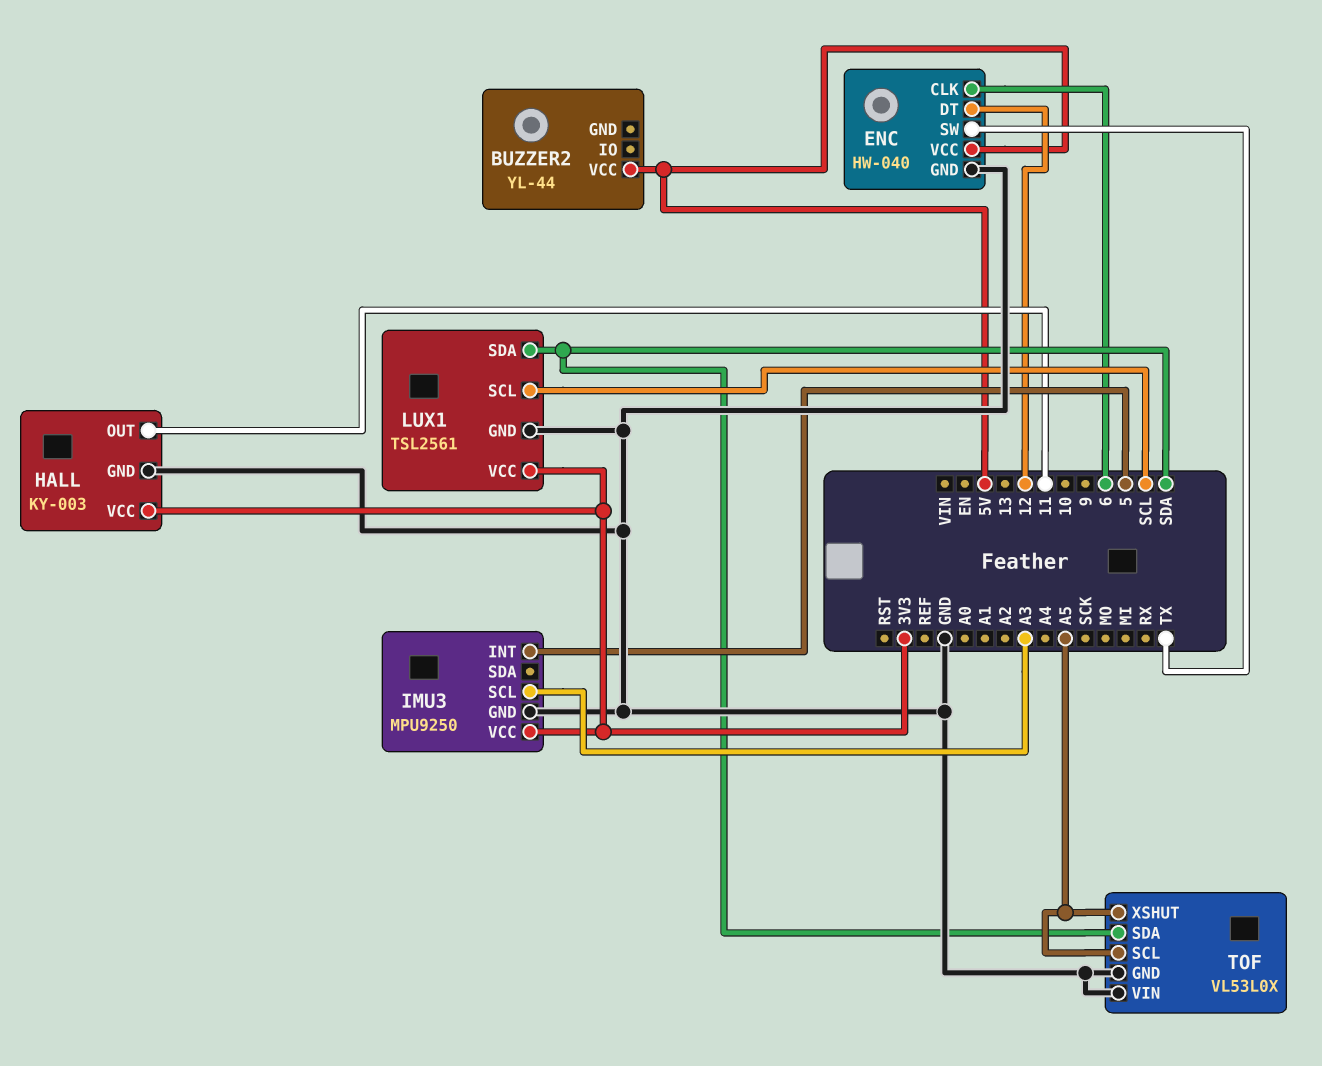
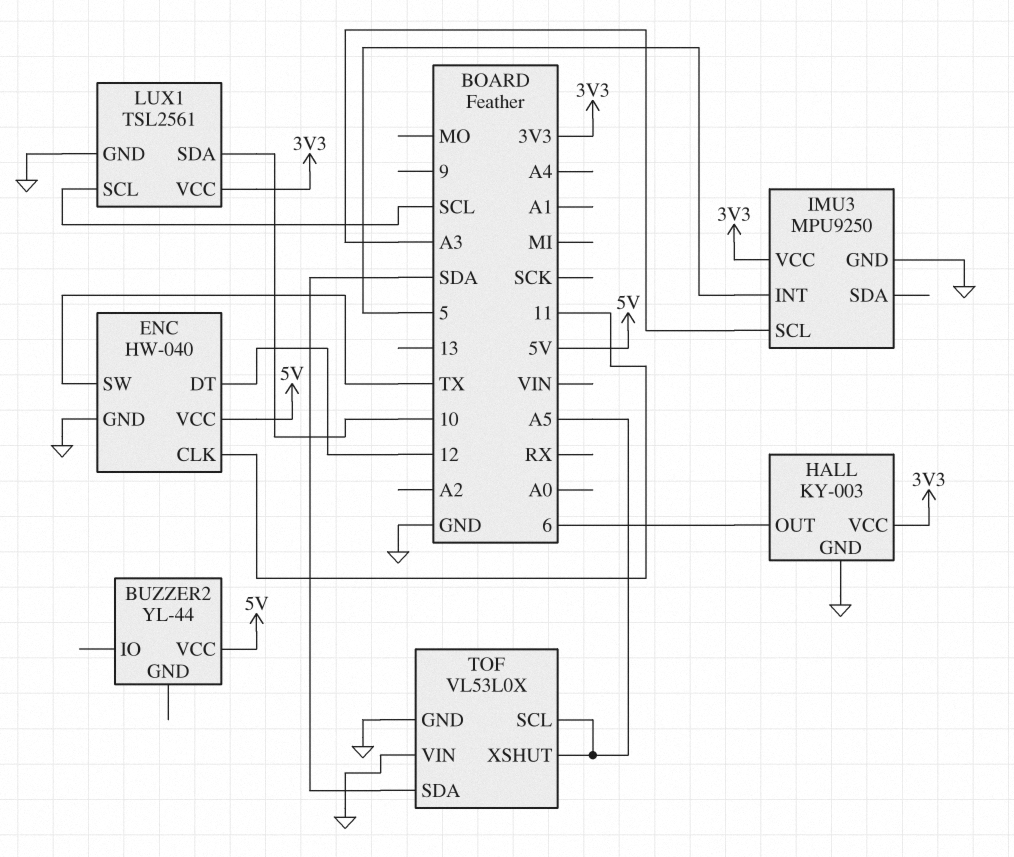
ENC pin CLK: 6 -> 11
HALL pin OUT: 11 -> 6
LUX1 pin SDA: SDA -> 10

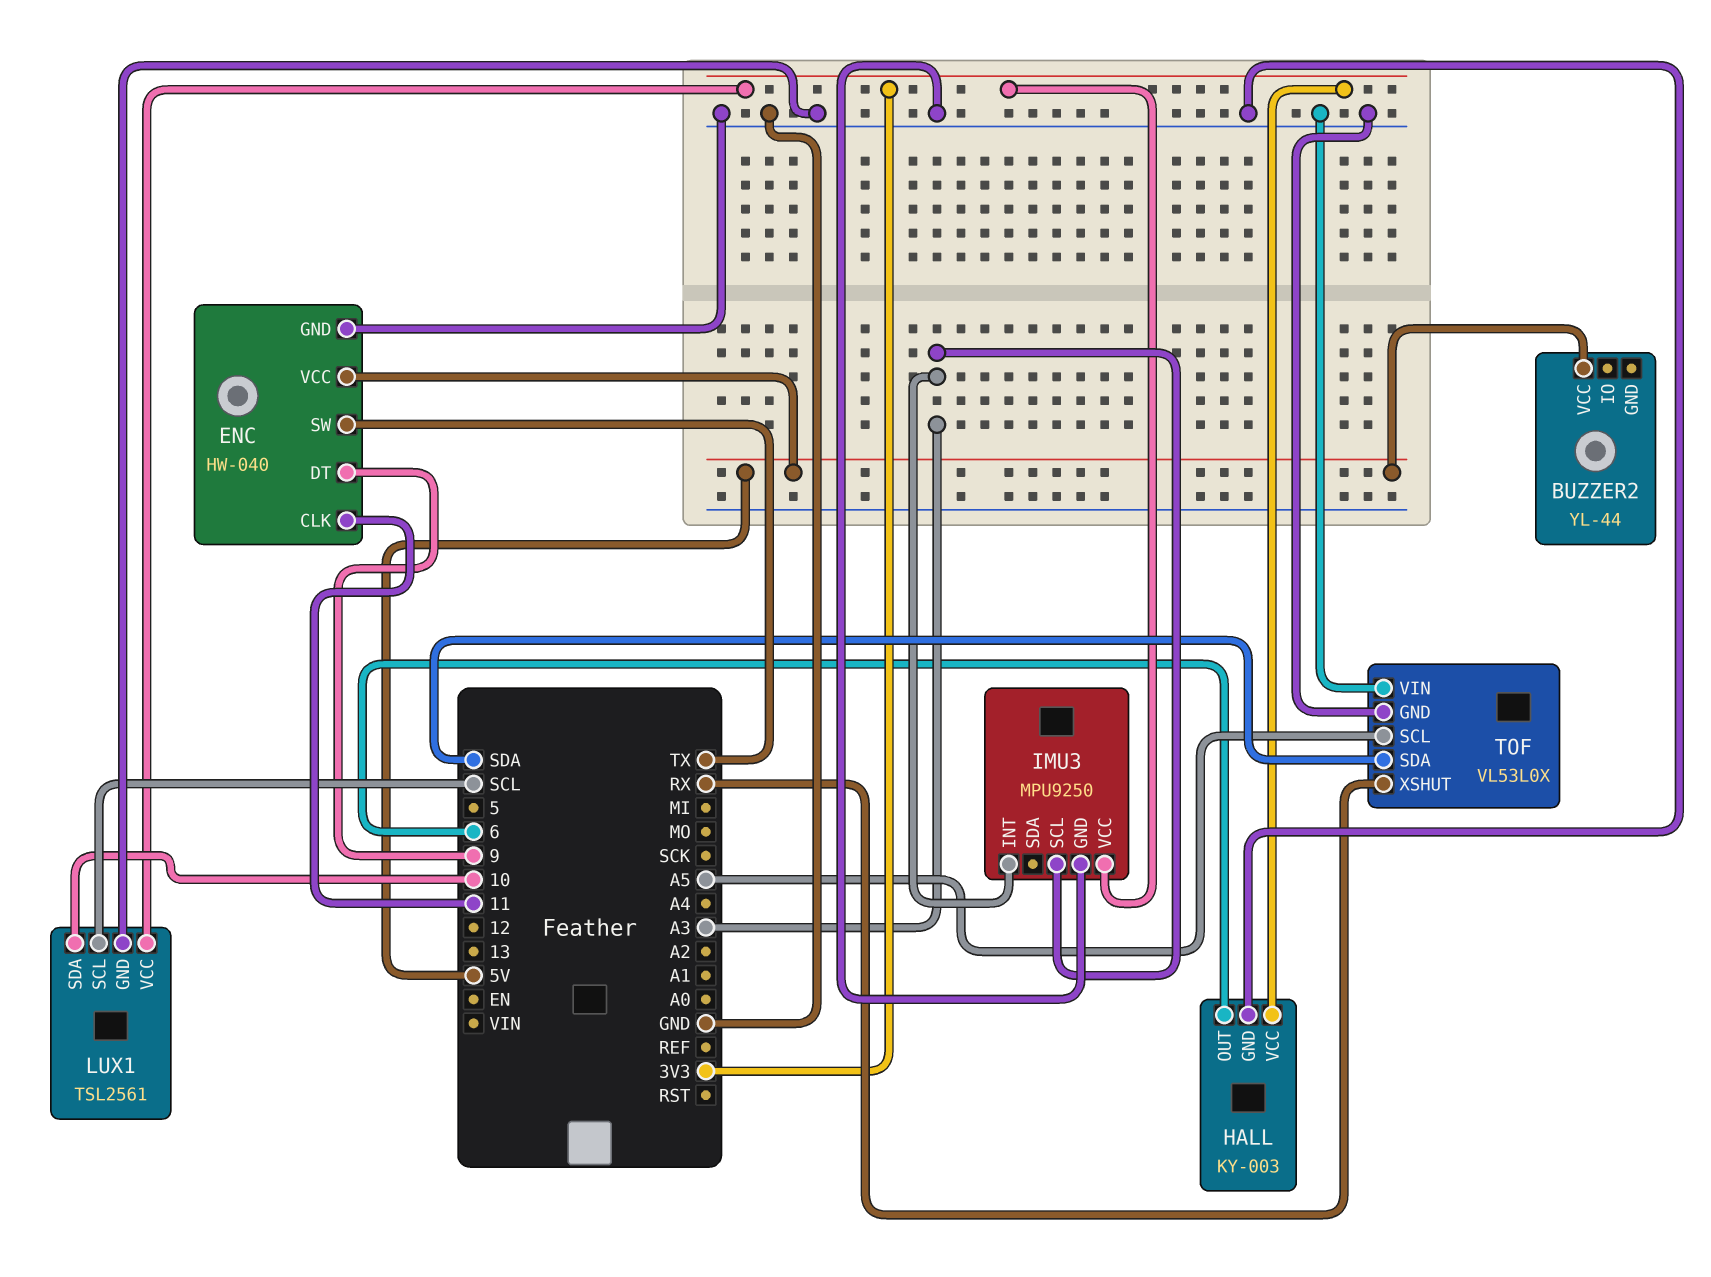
ENC pin DT: 12 -> 9
IMU3 pin INT: 5 -> A3
TOF pin XSHUT: A5 -> RX

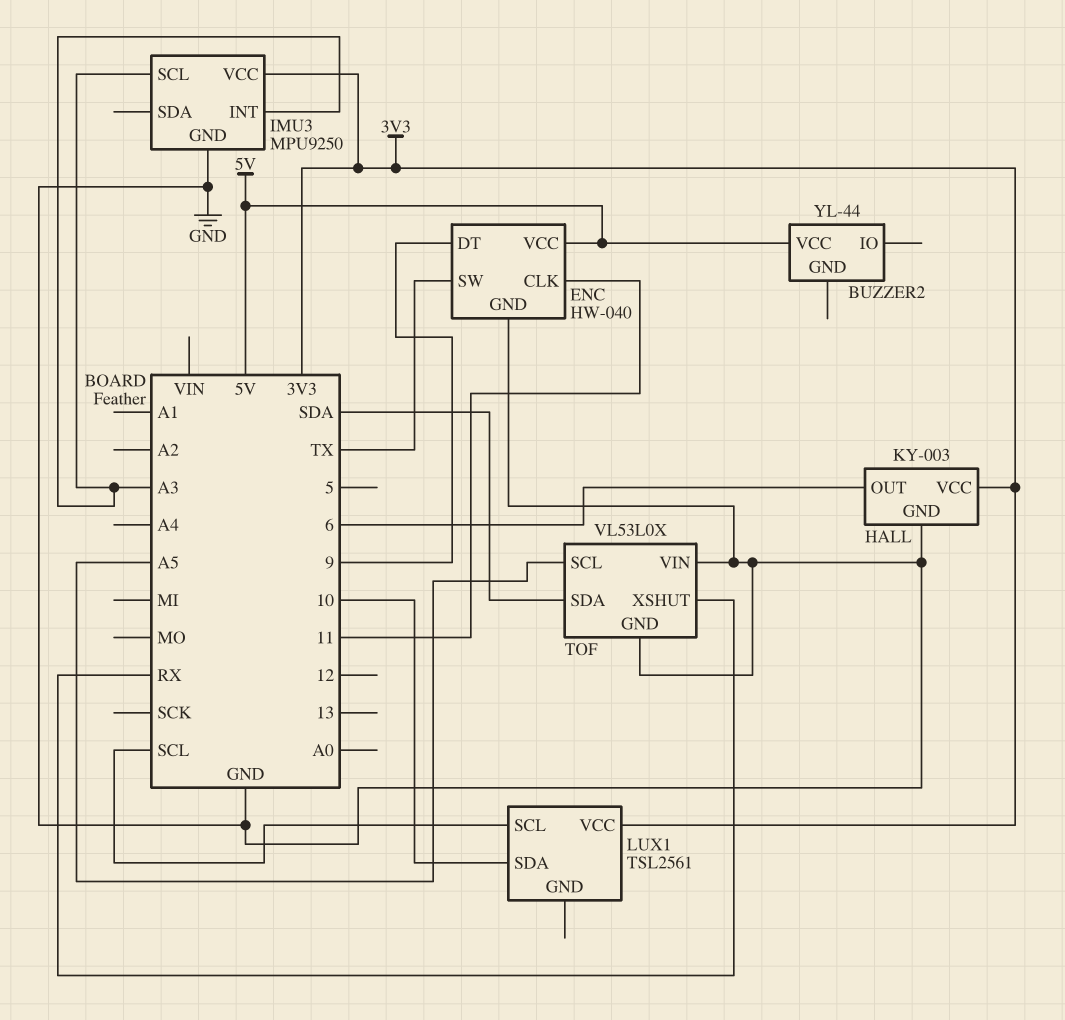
LUX1 pin GND: GND -> none

